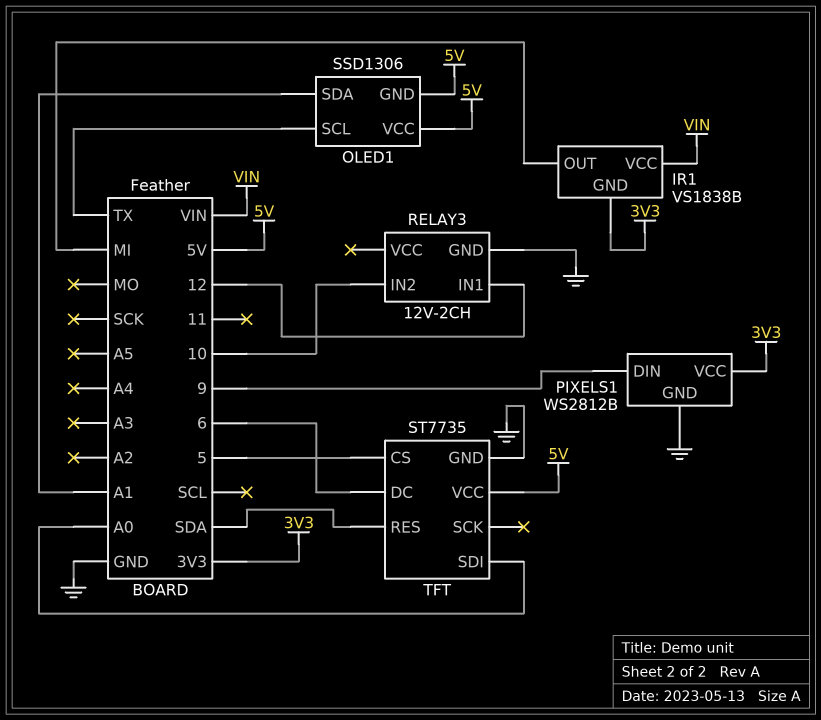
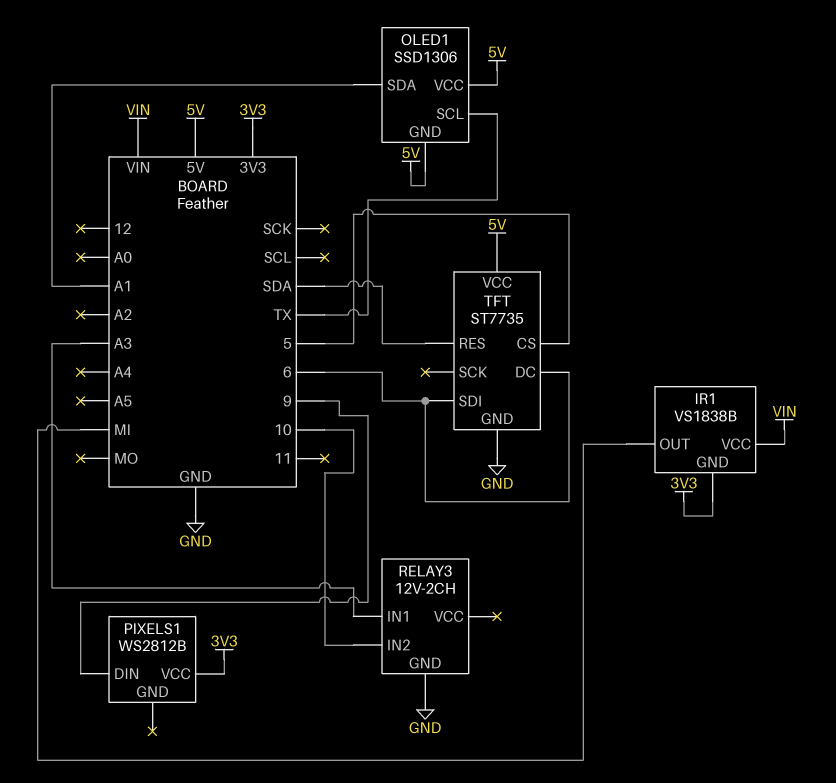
PIXELS1 pin GND: GND -> none
RELAY3 pin IN1: 12 -> A3
TFT pin SDI: A0 -> 6

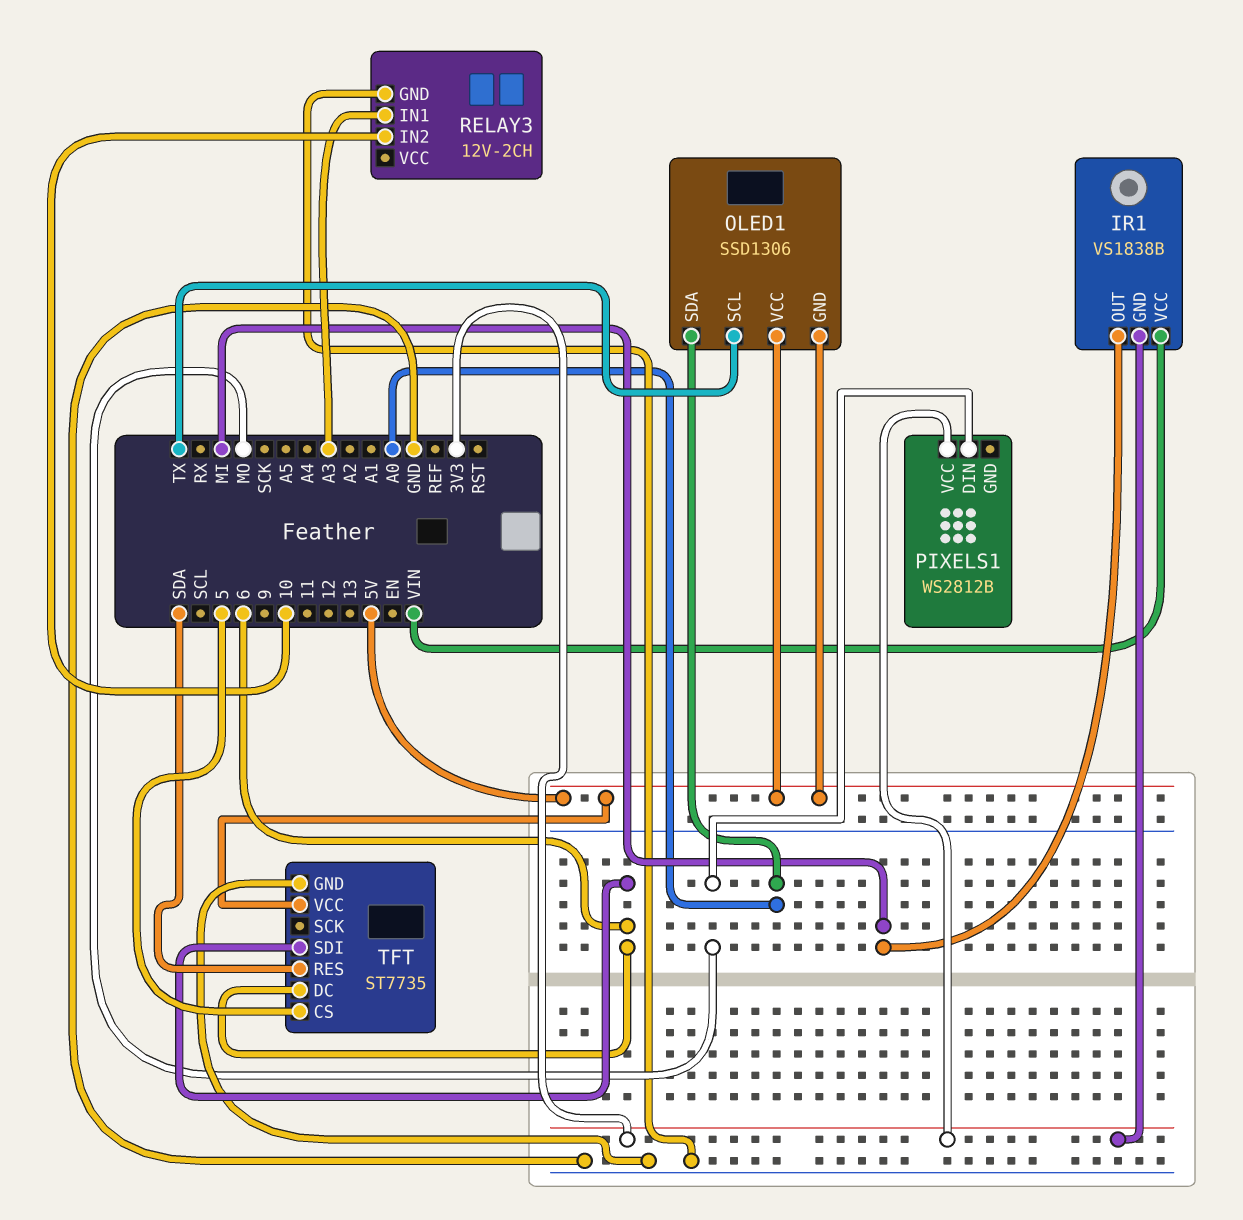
OLED1 pin SDA: A1 -> A0
PIXELS1 pin DIN: 9 -> MO

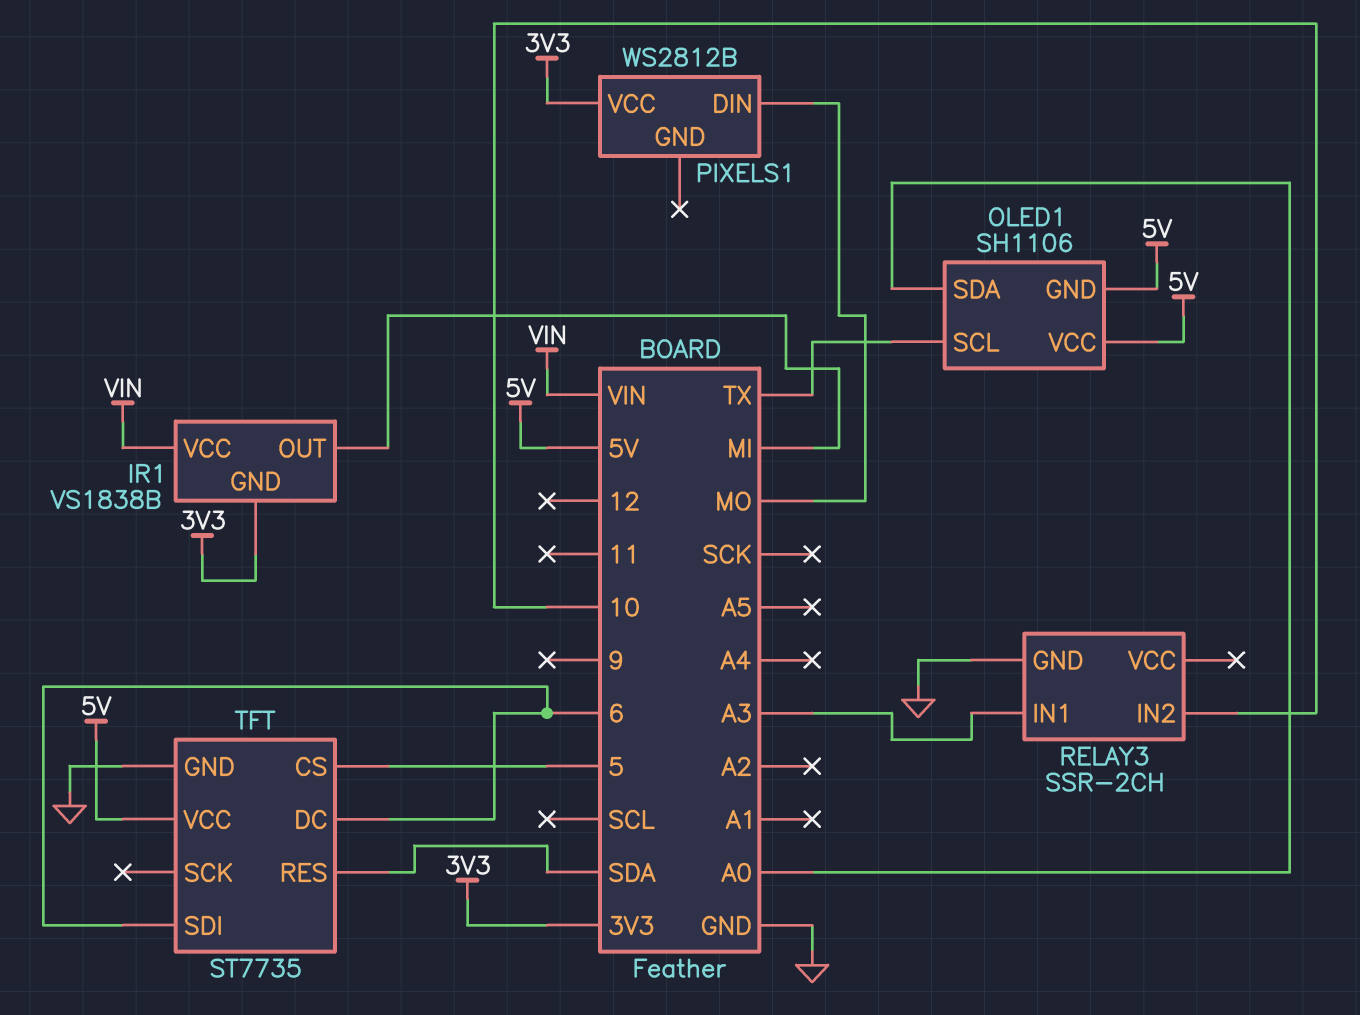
OLED1: SSD1306 -> SH1106
RELAY3: 12V-2CH -> SSR-2CH

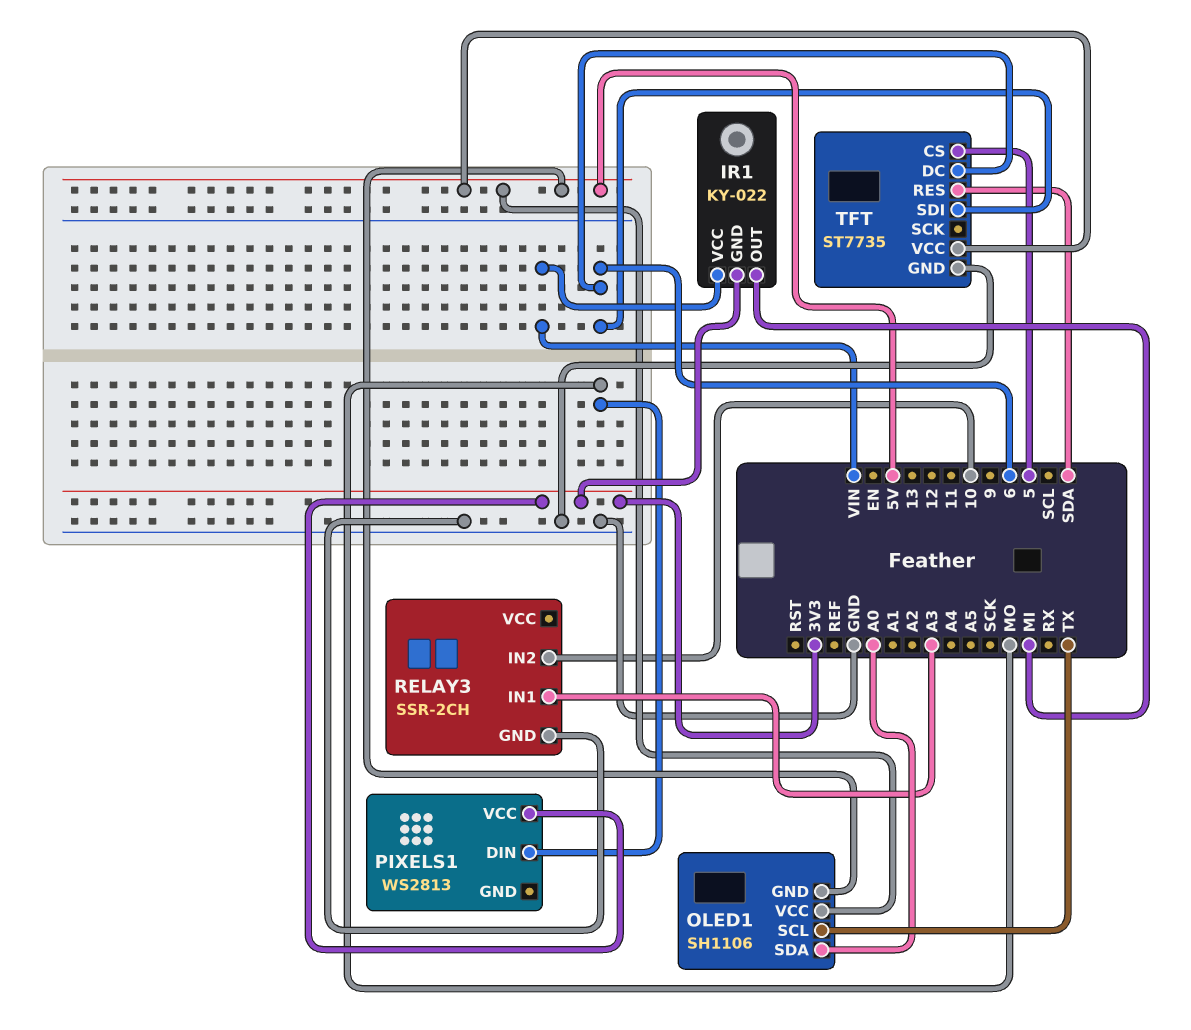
IR1: VS1838B -> KY-022
PIXELS1: WS2812B -> WS2813

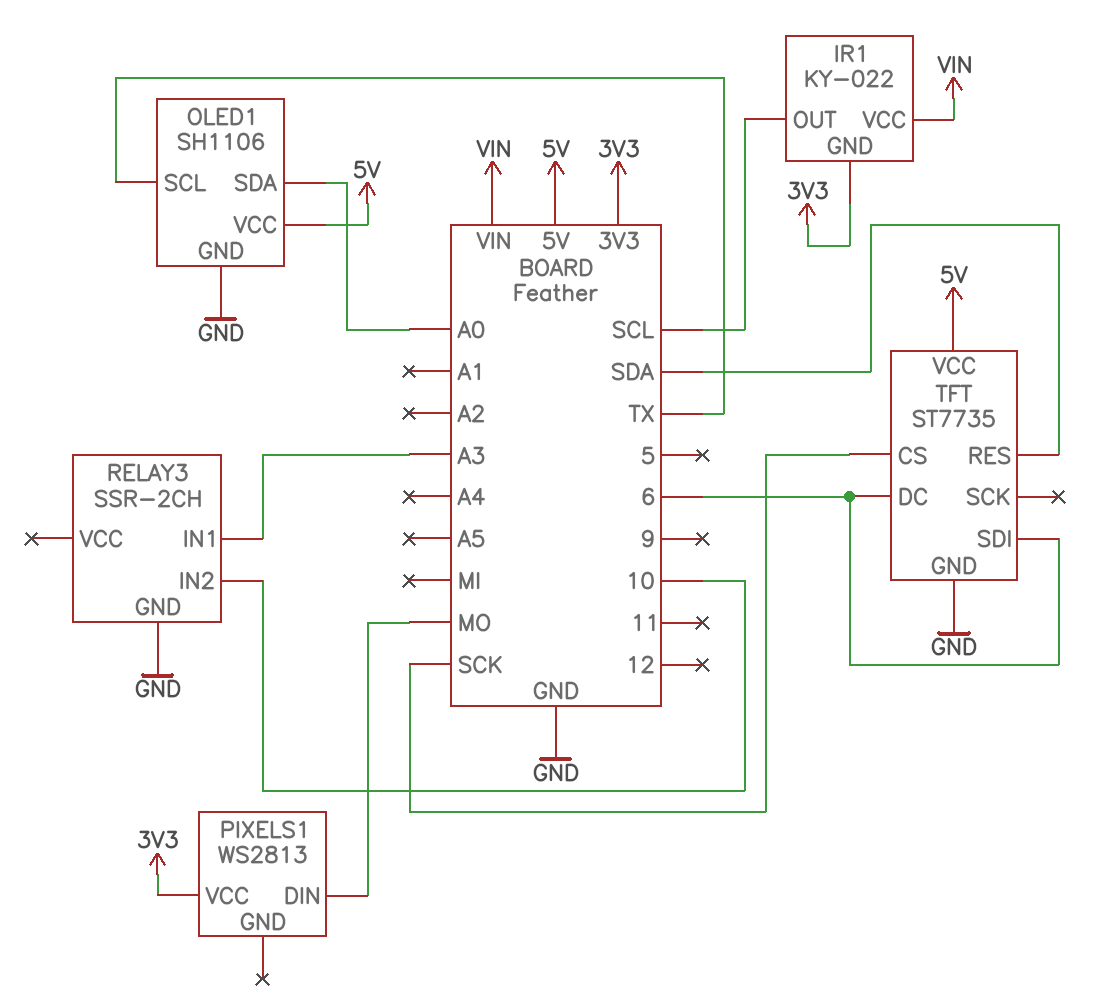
IR1 pin OUT: MI -> SCL
OLED1 pin GND: 5V -> GND
TFT pin CS: 5 -> SCK

